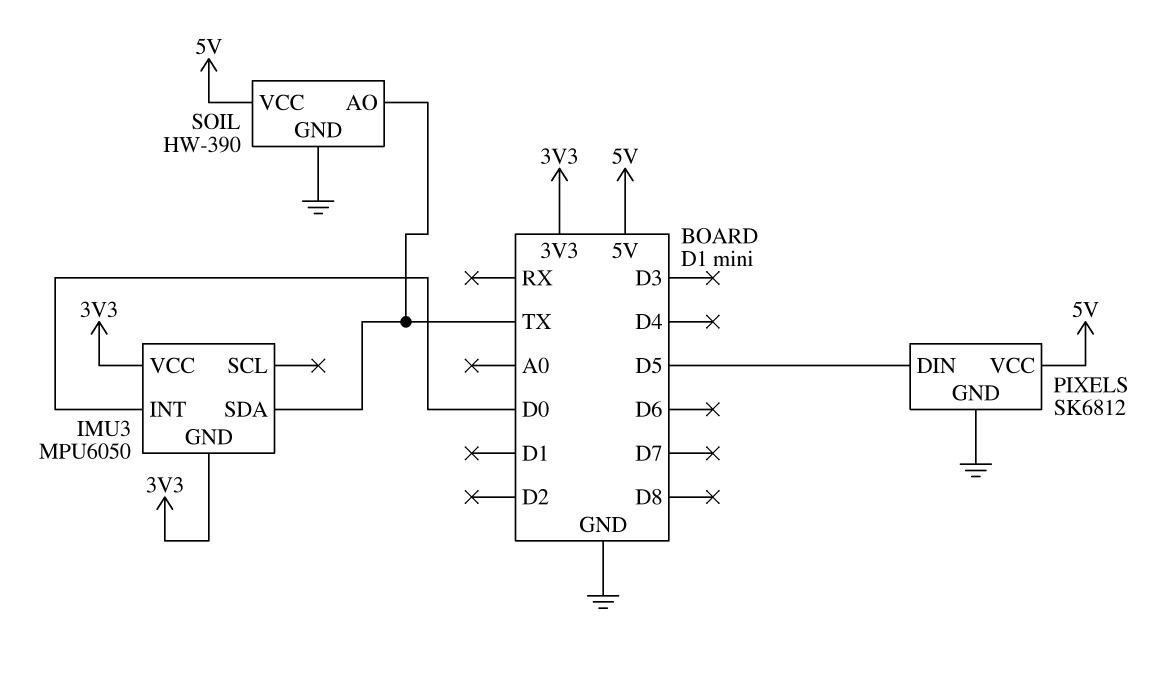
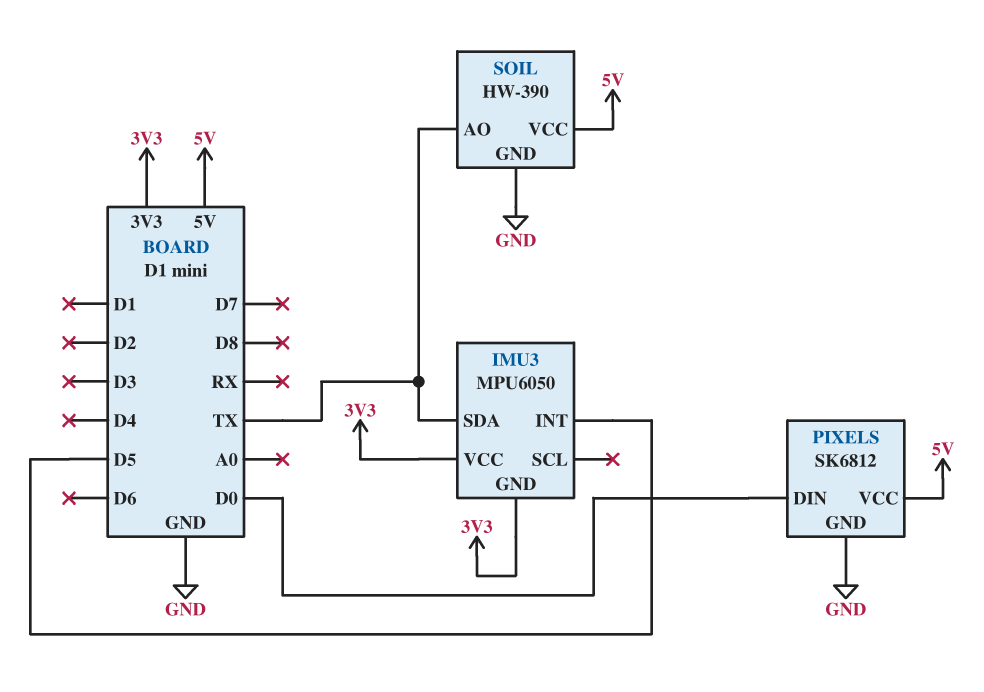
IMU3 pin INT: D0 -> D5
PIXELS pin DIN: D5 -> D0

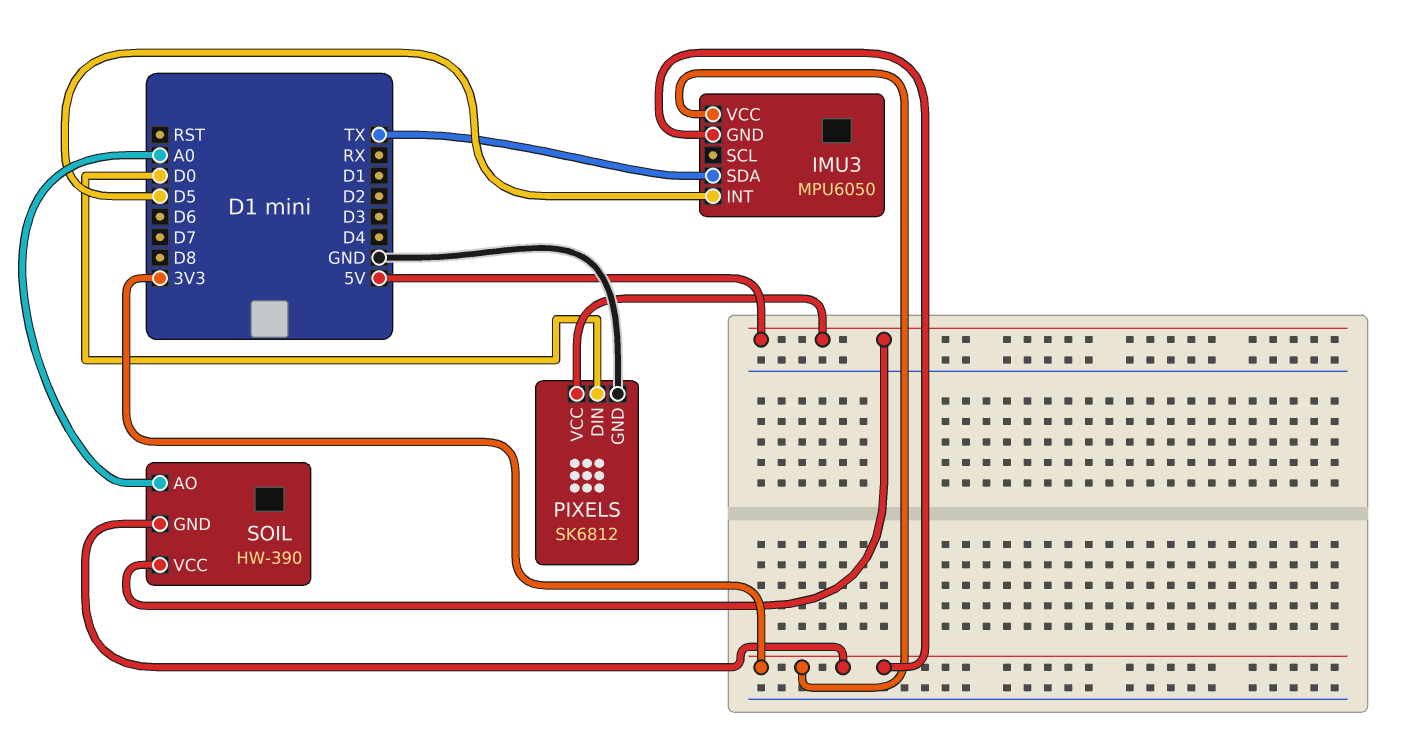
SOIL pin AO: TX -> A0
SOIL pin GND: GND -> 3V3

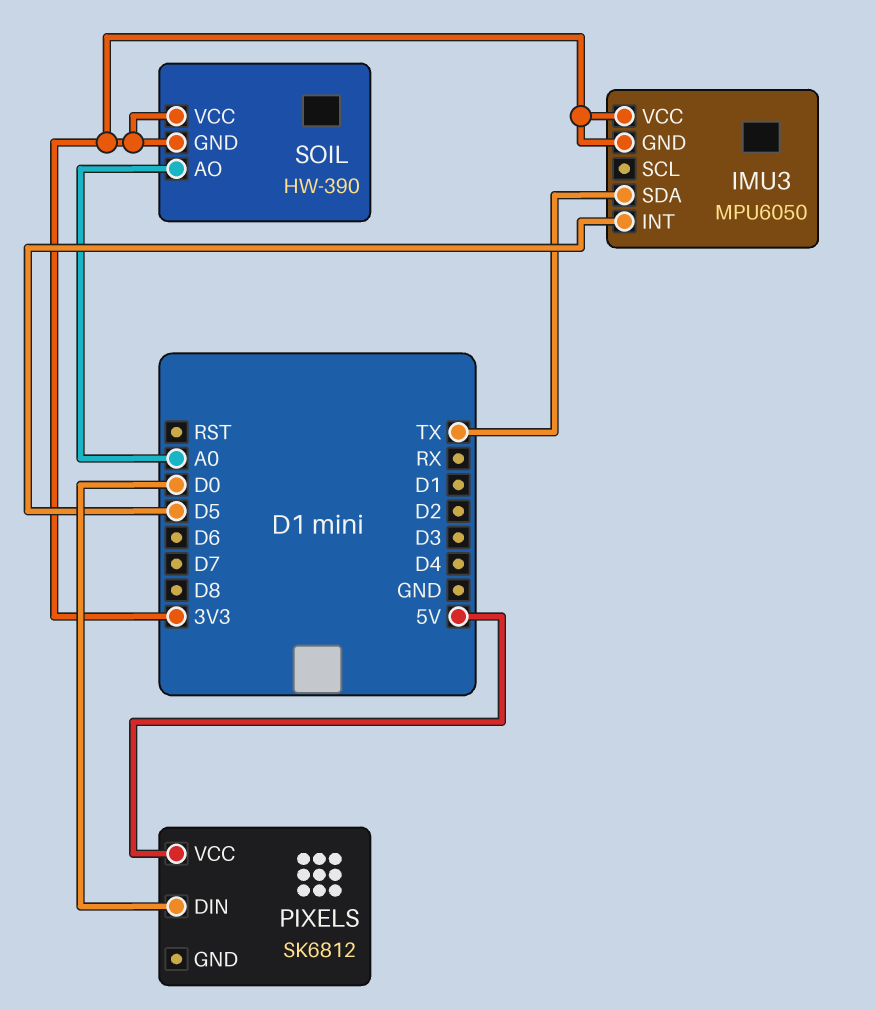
PIXELS pin GND: GND -> none
SOIL pin VCC: 5V -> 3V3

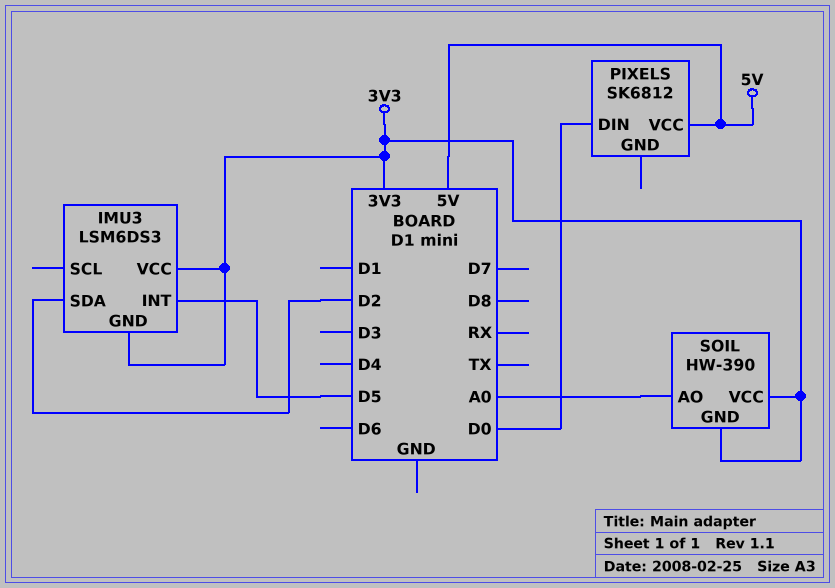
IMU3: MPU6050 -> LSM6DS3
IMU3 pin SDA: TX -> D2

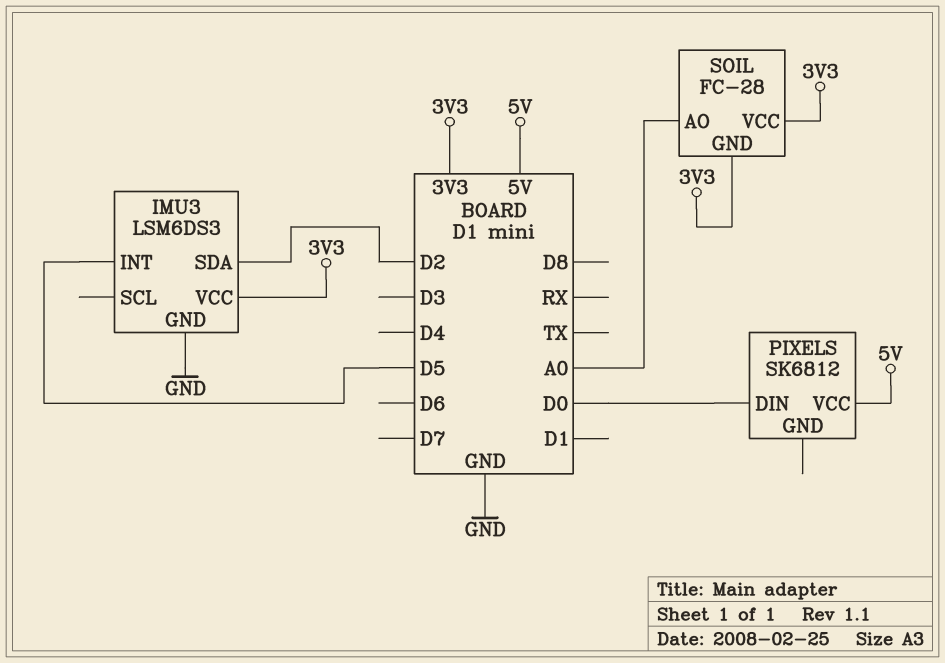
IMU3 pin GND: 3V3 -> GND
SOIL: HW-390 -> FC-28

